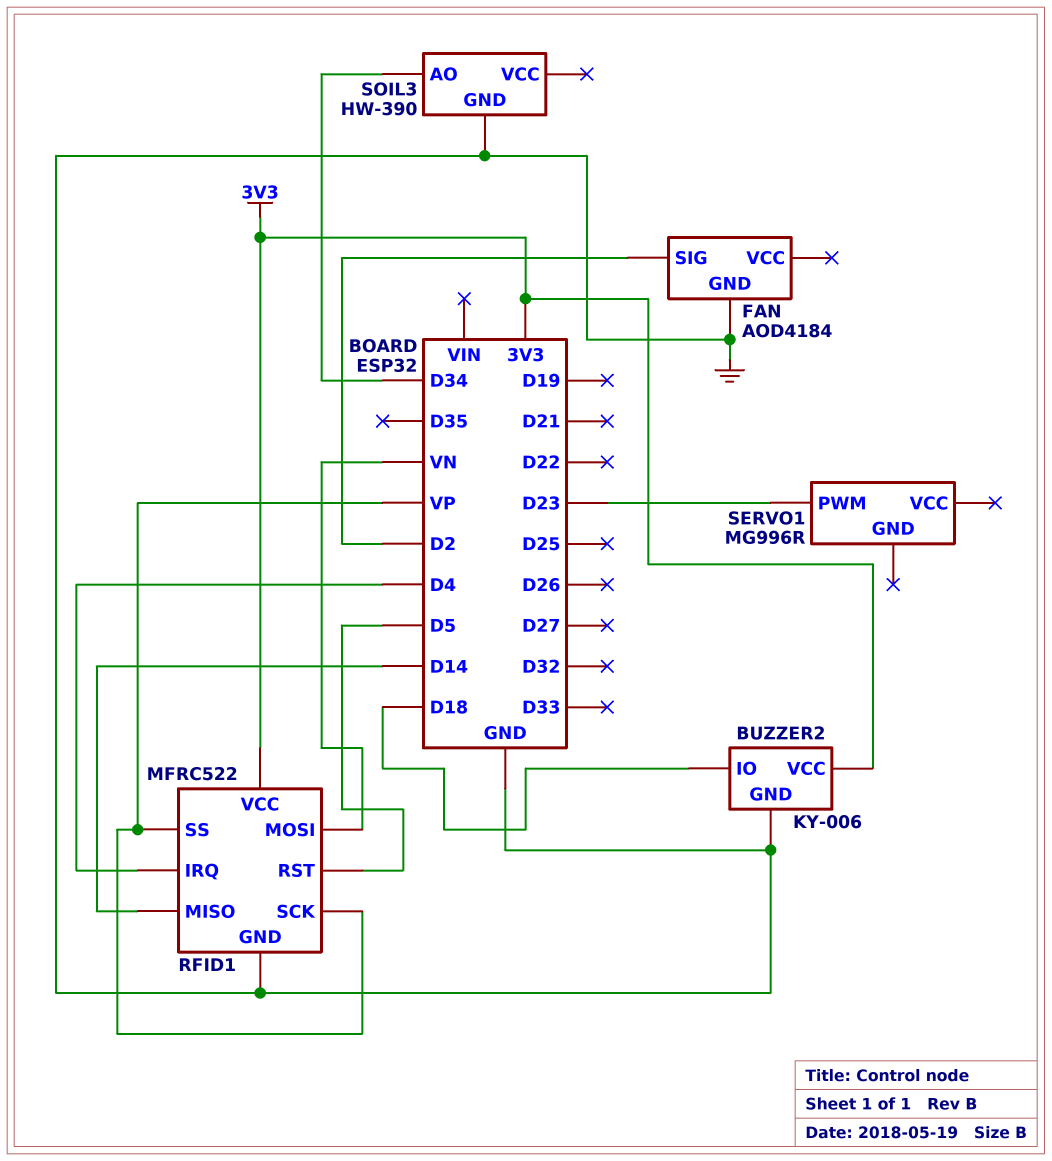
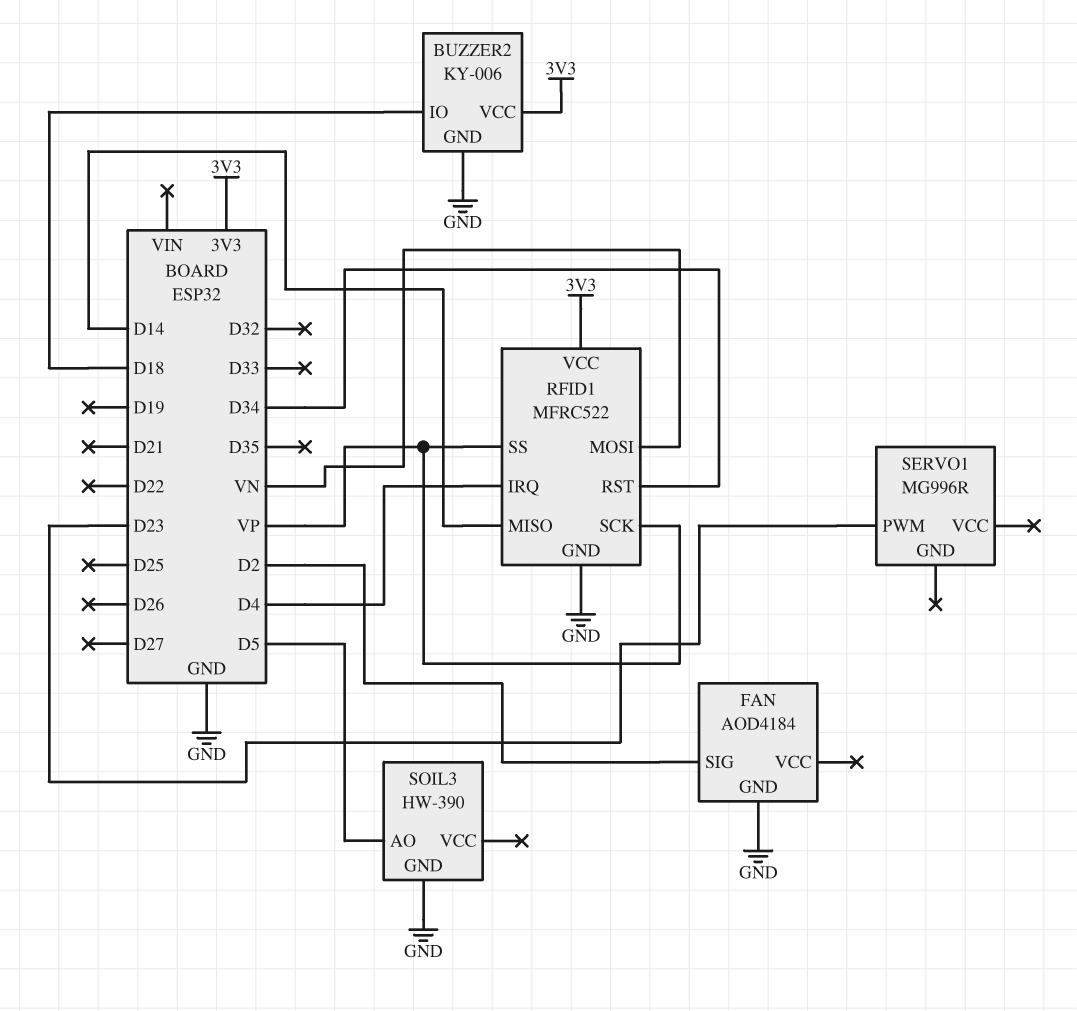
RFID1 pin RST: D5 -> D34
SOIL3 pin AO: D34 -> D5

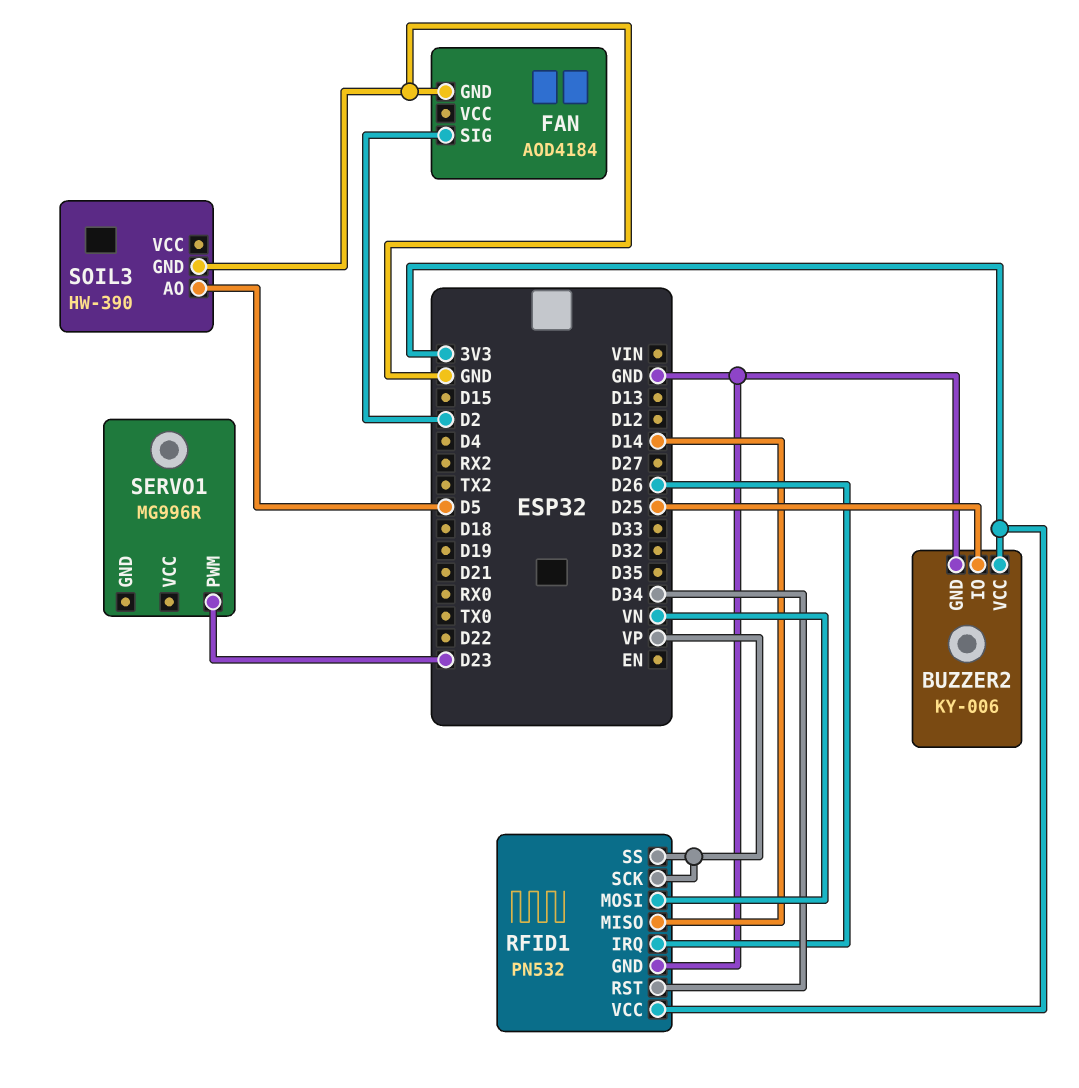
BUZZER2 pin IO: D18 -> D25
RFID1: MFRC522 -> PN532
RFID1 pin IRQ: D4 -> D26

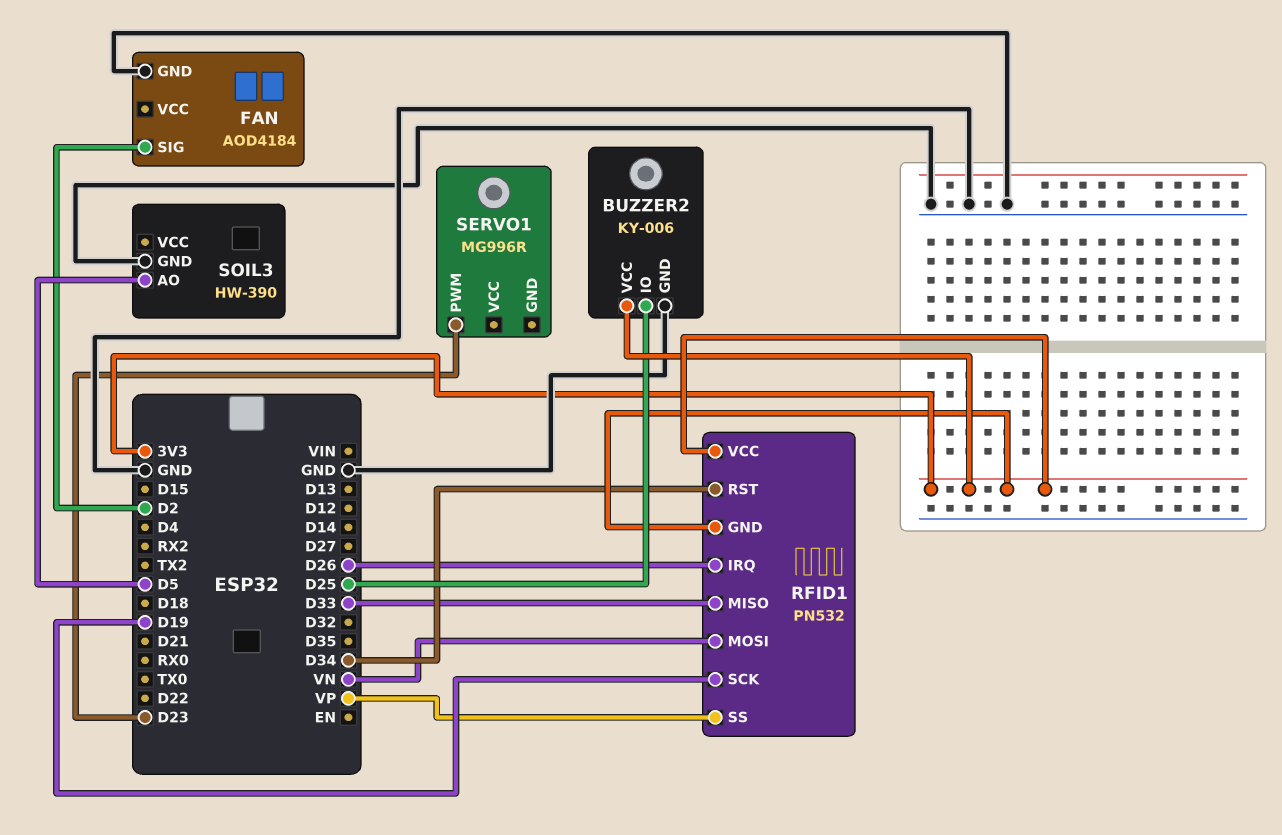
RFID1 pin GND: GND -> 3V3
RFID1 pin MISO: D14 -> D33
RFID1 pin SCK: VP -> D19

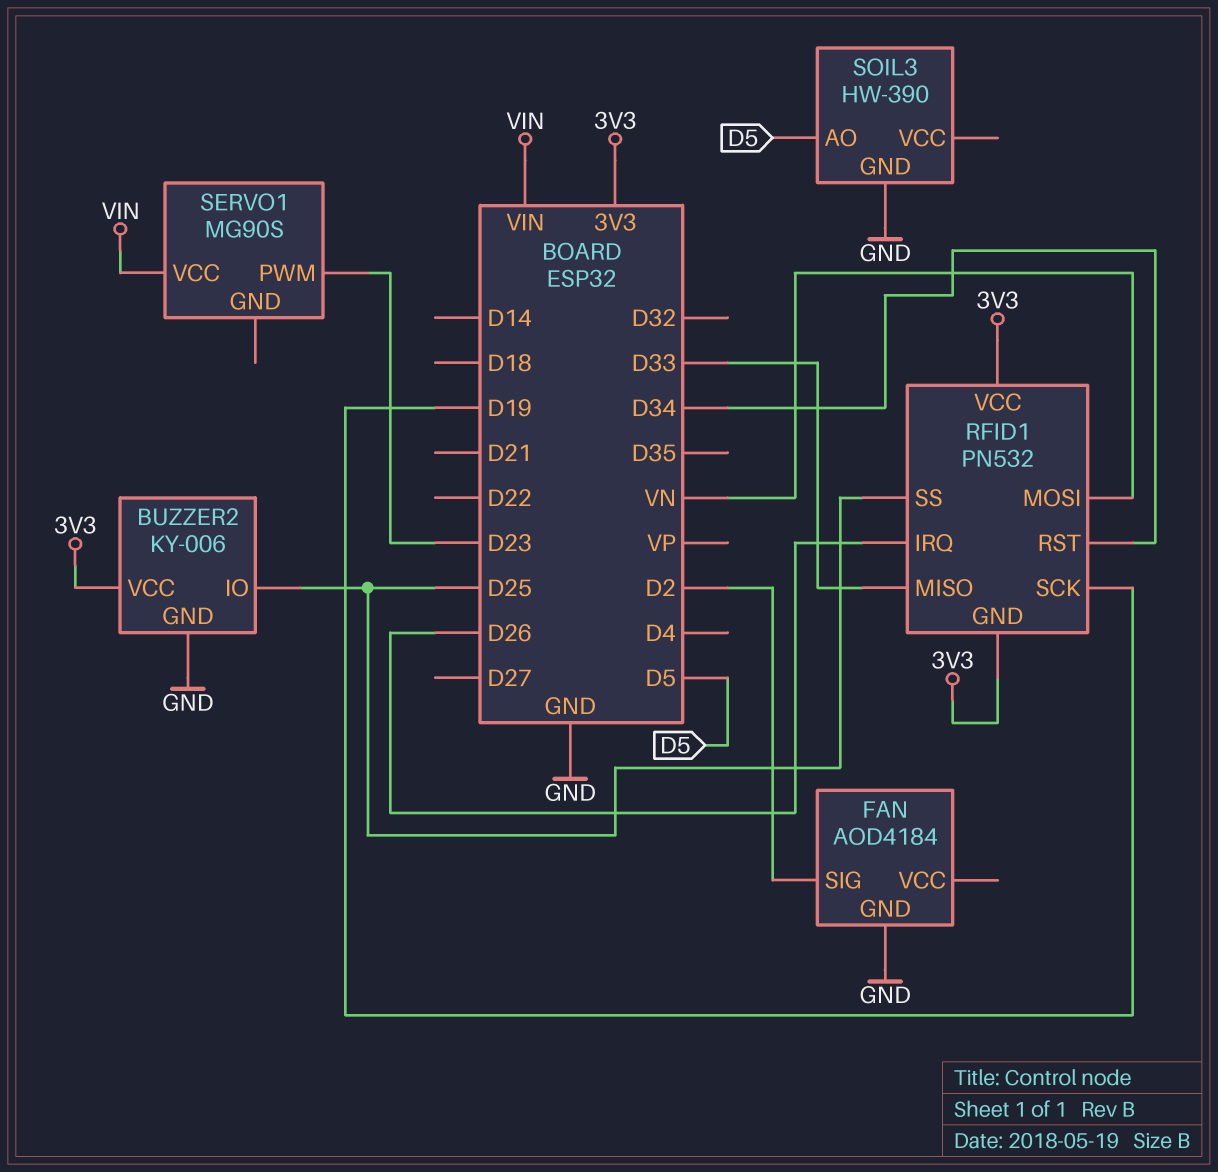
RFID1 pin SS: VP -> D25
SERVO1: MG996R -> MG90S
SERVO1 pin VCC: none -> VIN

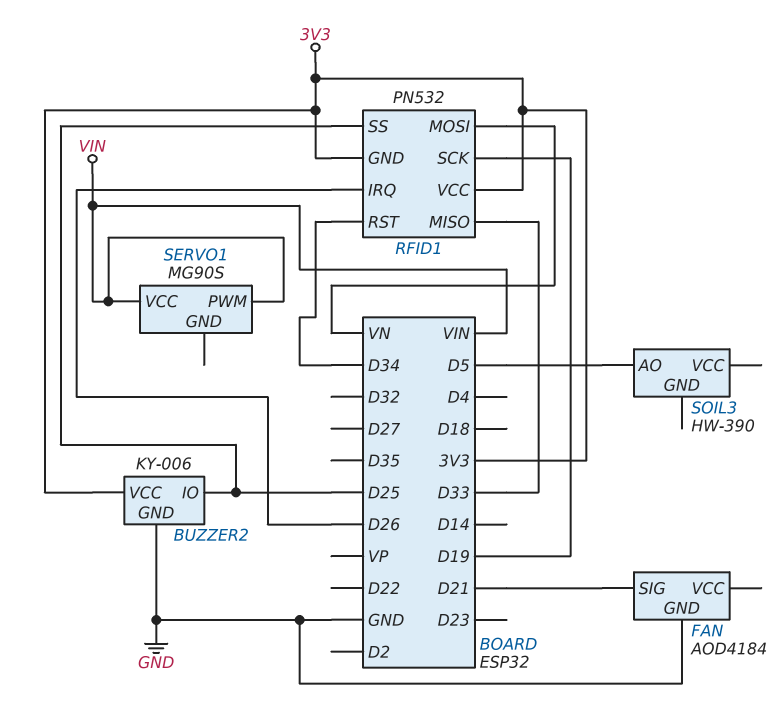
FAN pin SIG: D2 -> D21
SERVO1 pin PWM: D23 -> VIN
SOIL3 pin GND: GND -> none

